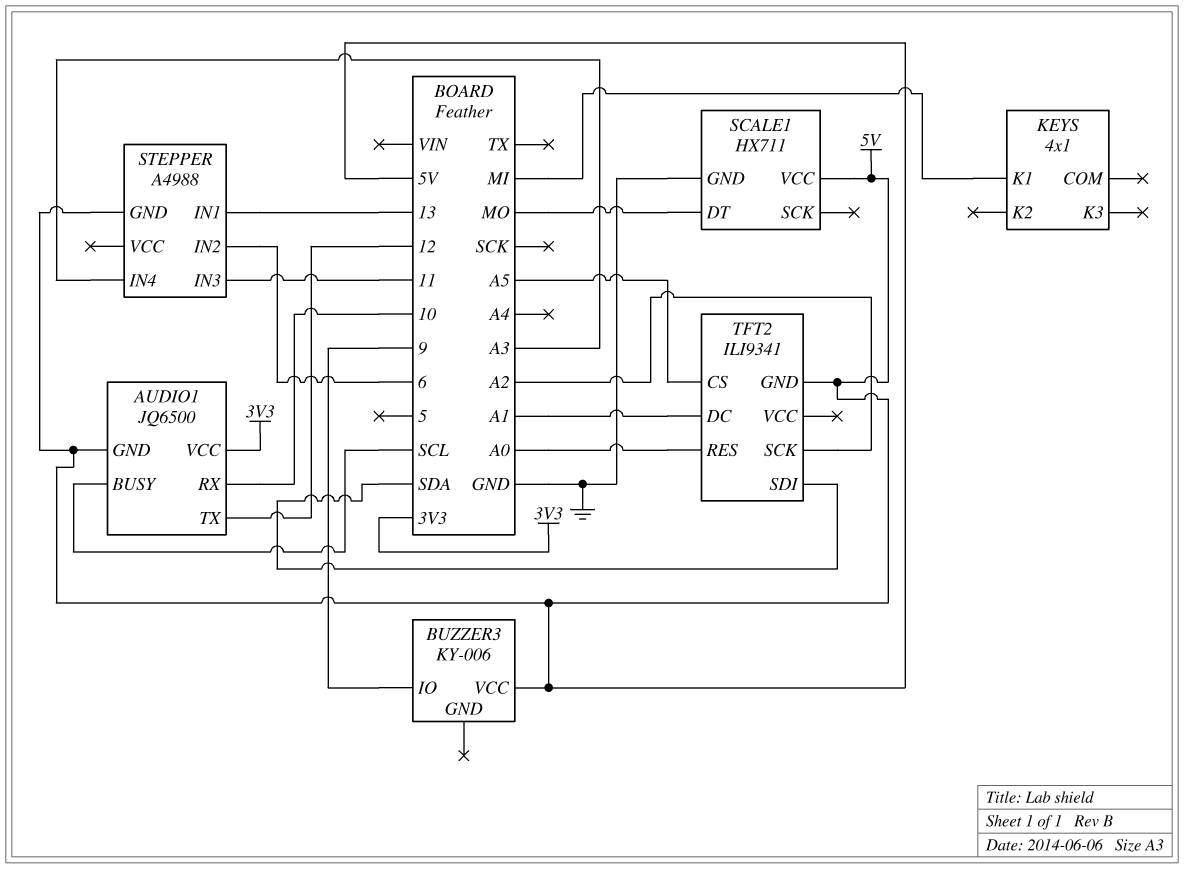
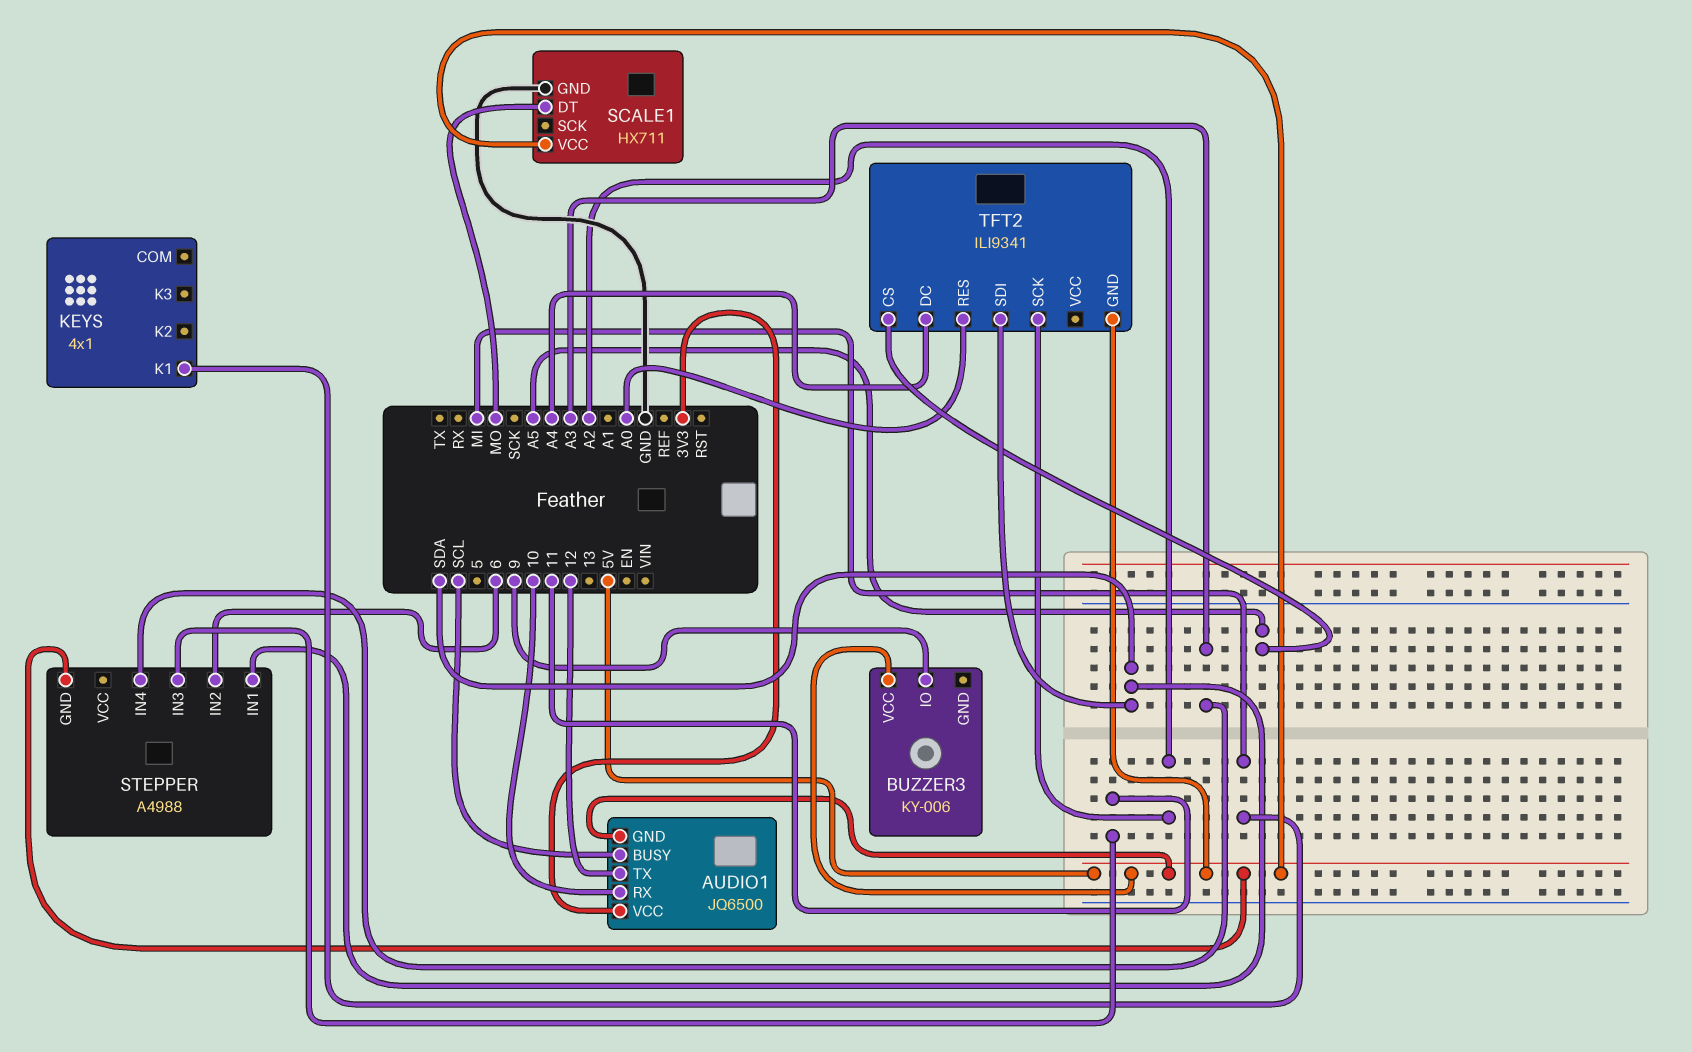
STEPPER pin IN1: 13 -> SDA
TFT2 pin DC: A1 -> A4

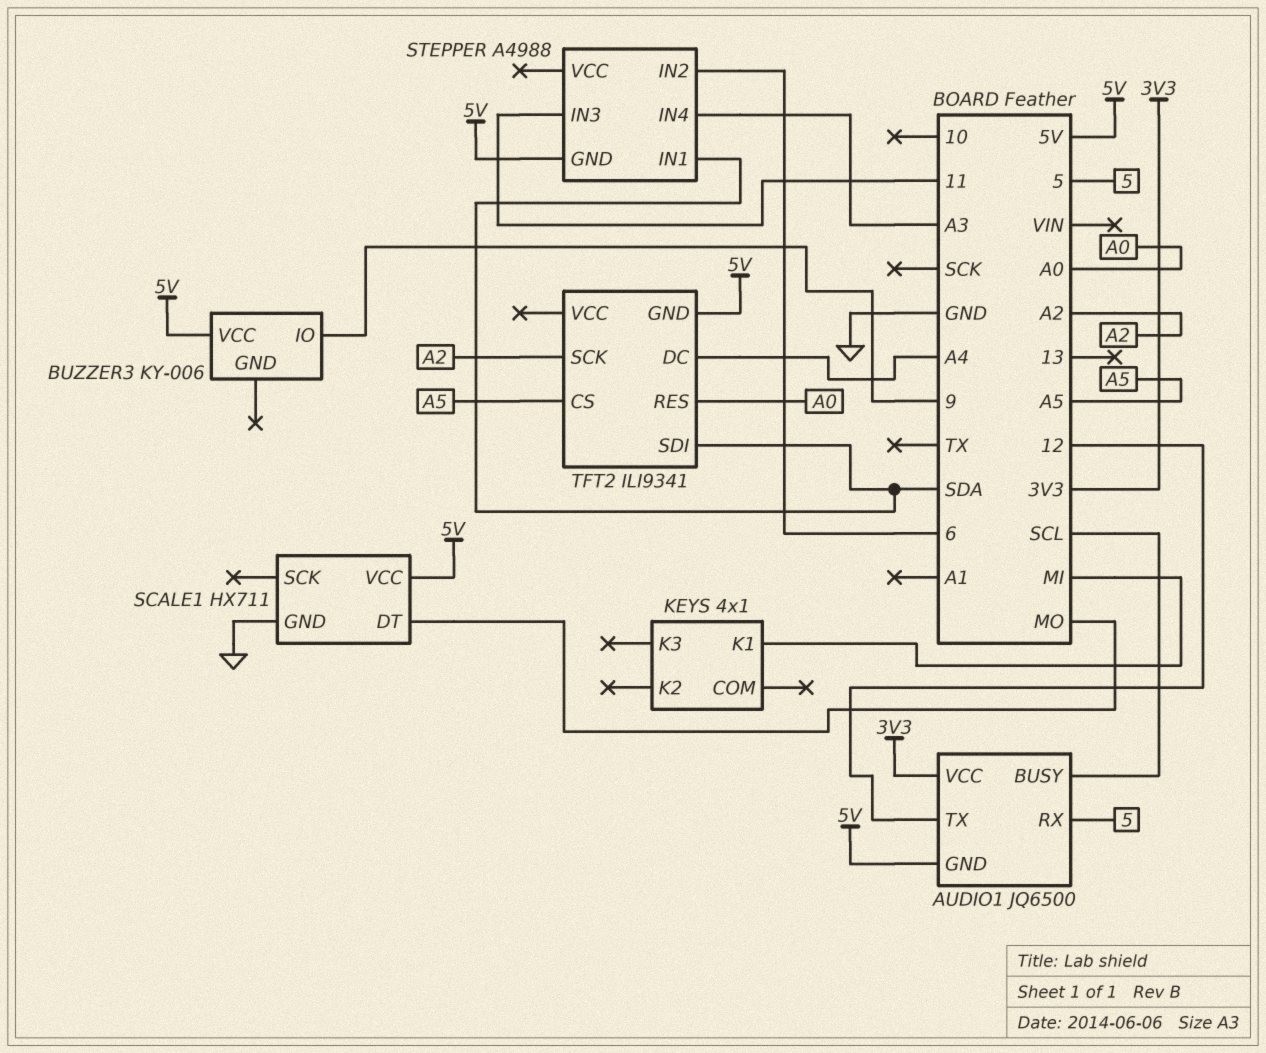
AUDIO1 pin RX: 10 -> 5

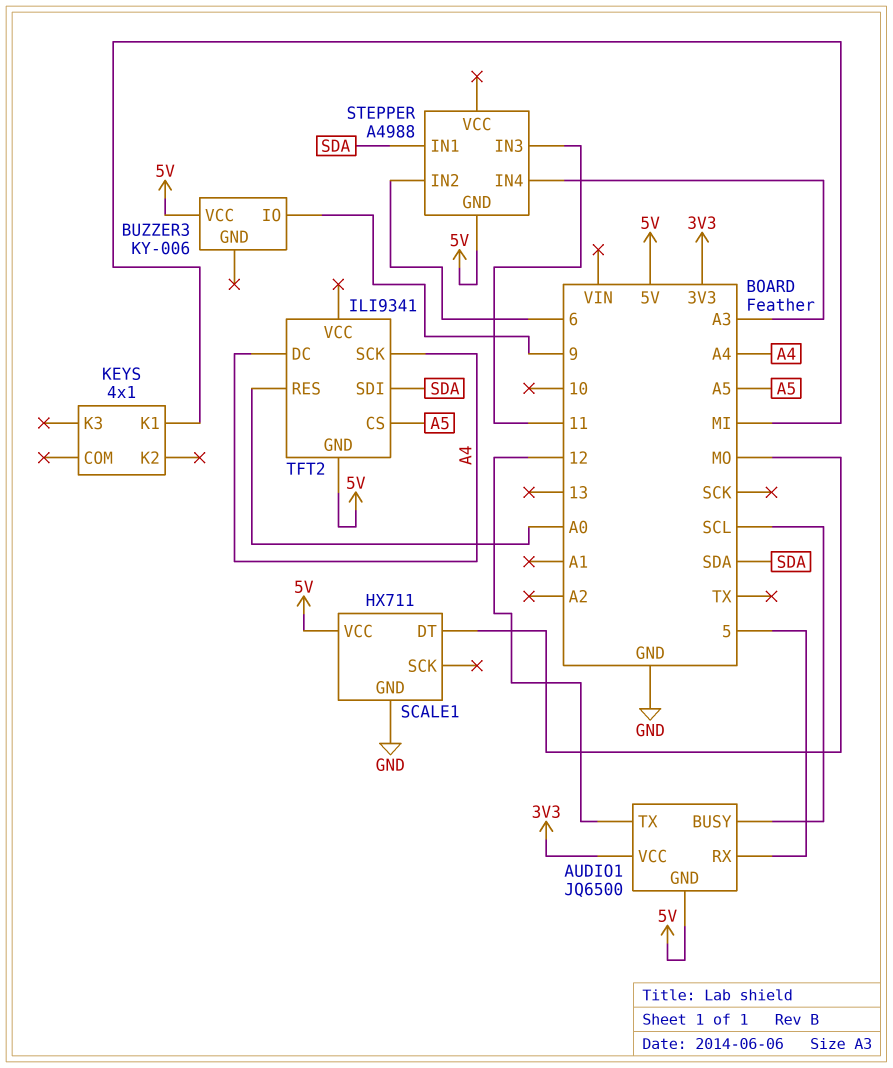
TFT2 pin SCK: A2 -> A4

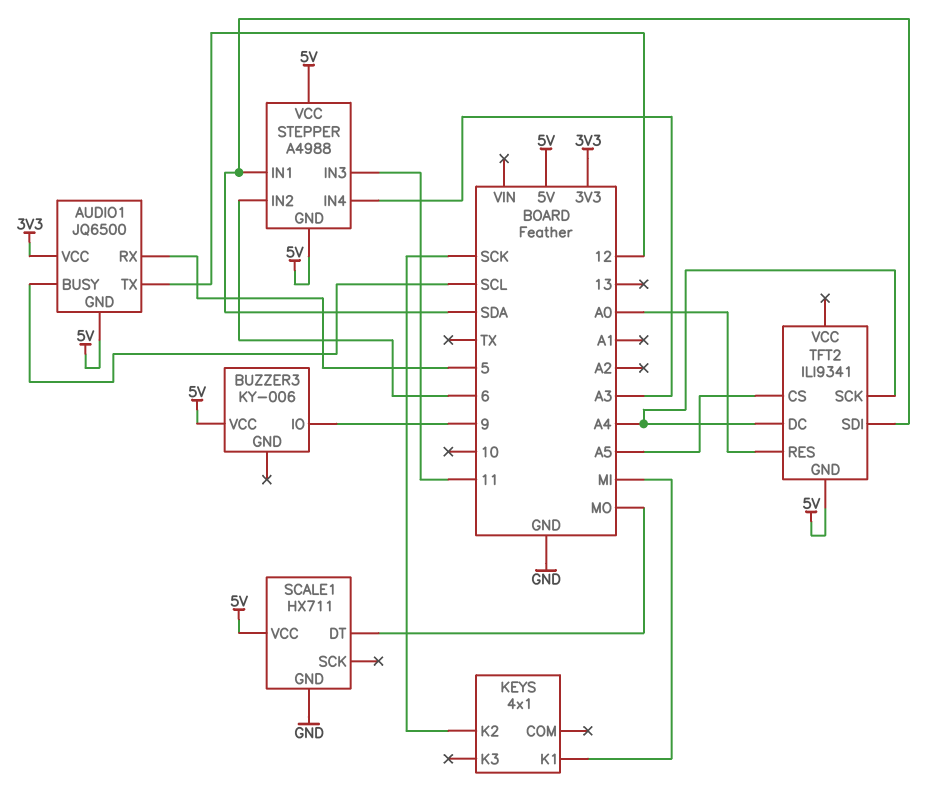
KEYS pin K2: none -> SCK
STEPPER pin VCC: none -> 5V

